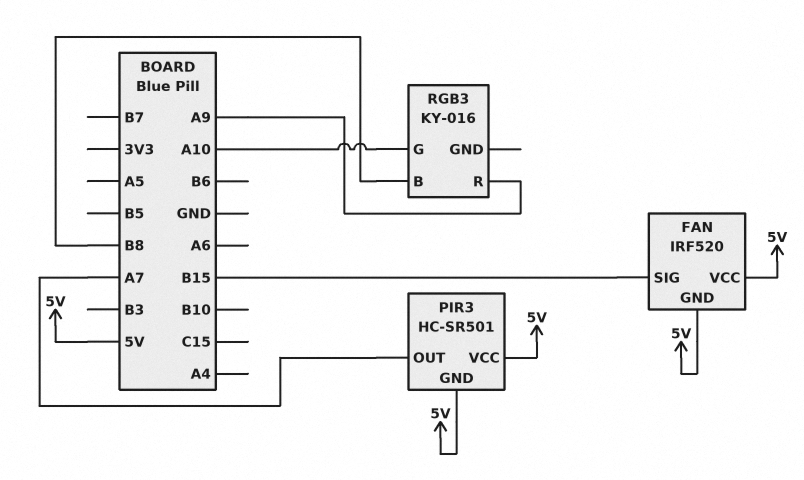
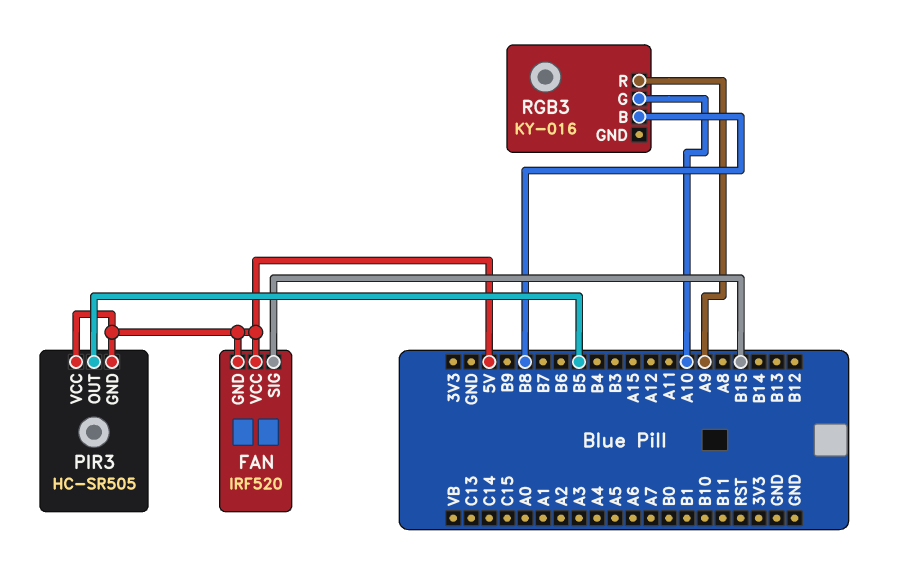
PIR3: HC-SR501 -> HC-SR505
PIR3 pin OUT: A7 -> B5

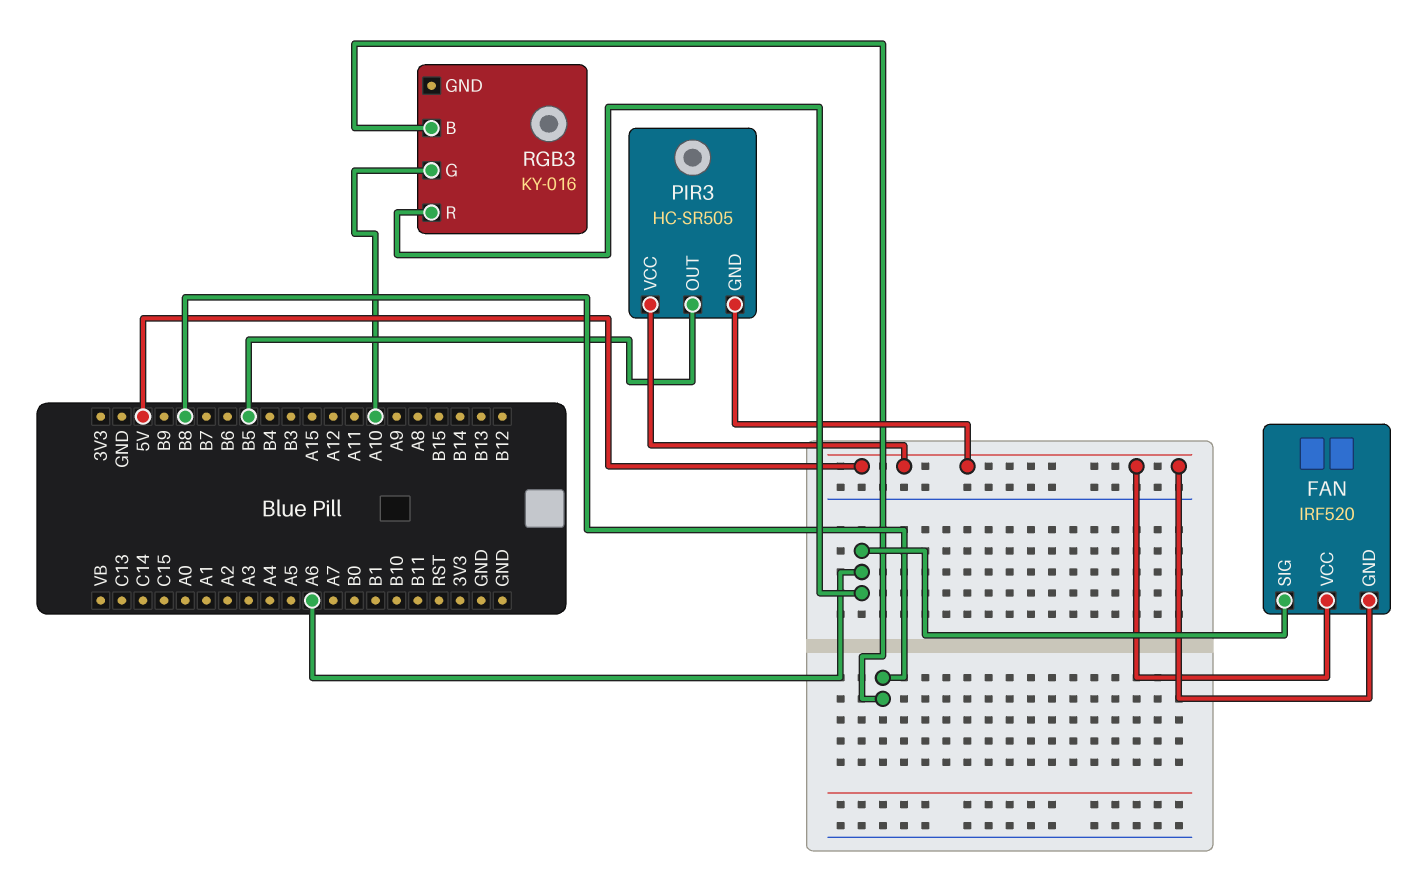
FAN pin SIG: B15 -> A6
RGB3 pin R: A9 -> A6

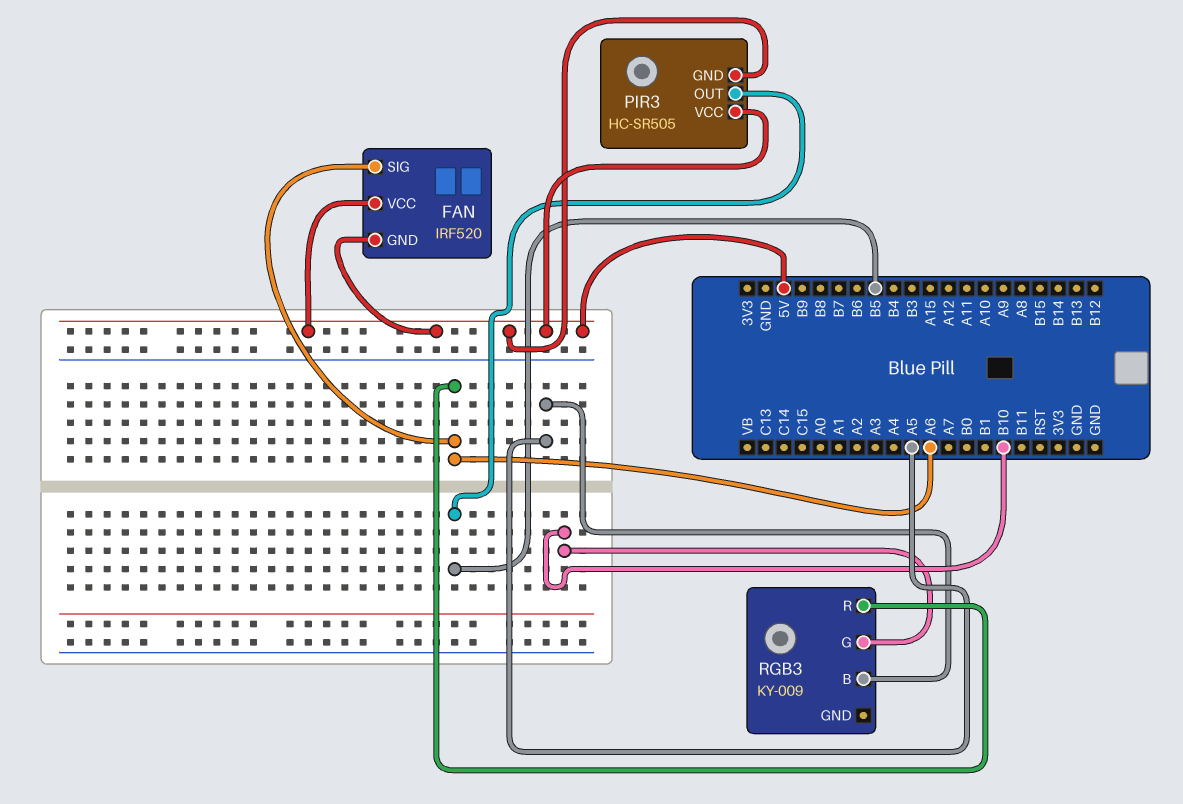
RGB3: KY-016 -> KY-009
RGB3 pin B: B8 -> A5
RGB3 pin G: A10 -> B10

